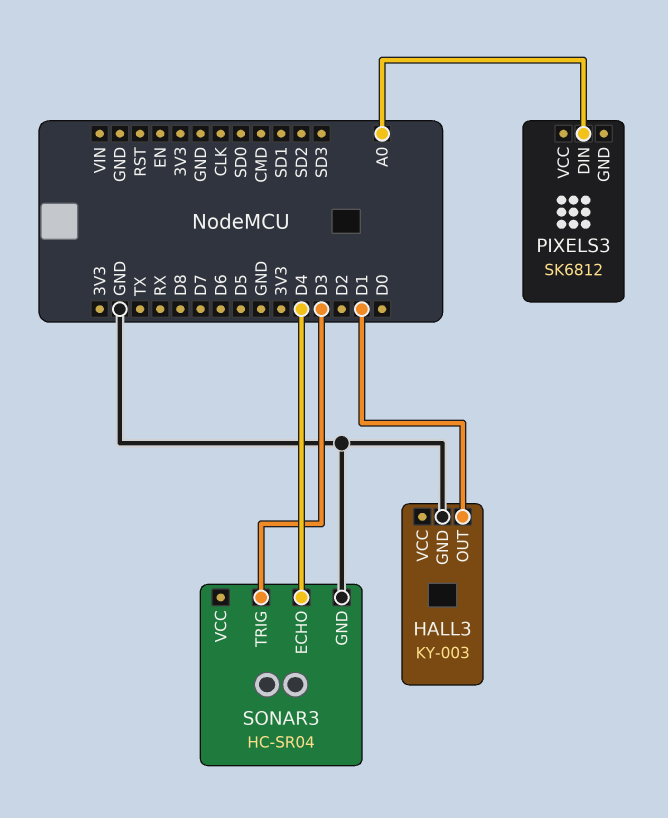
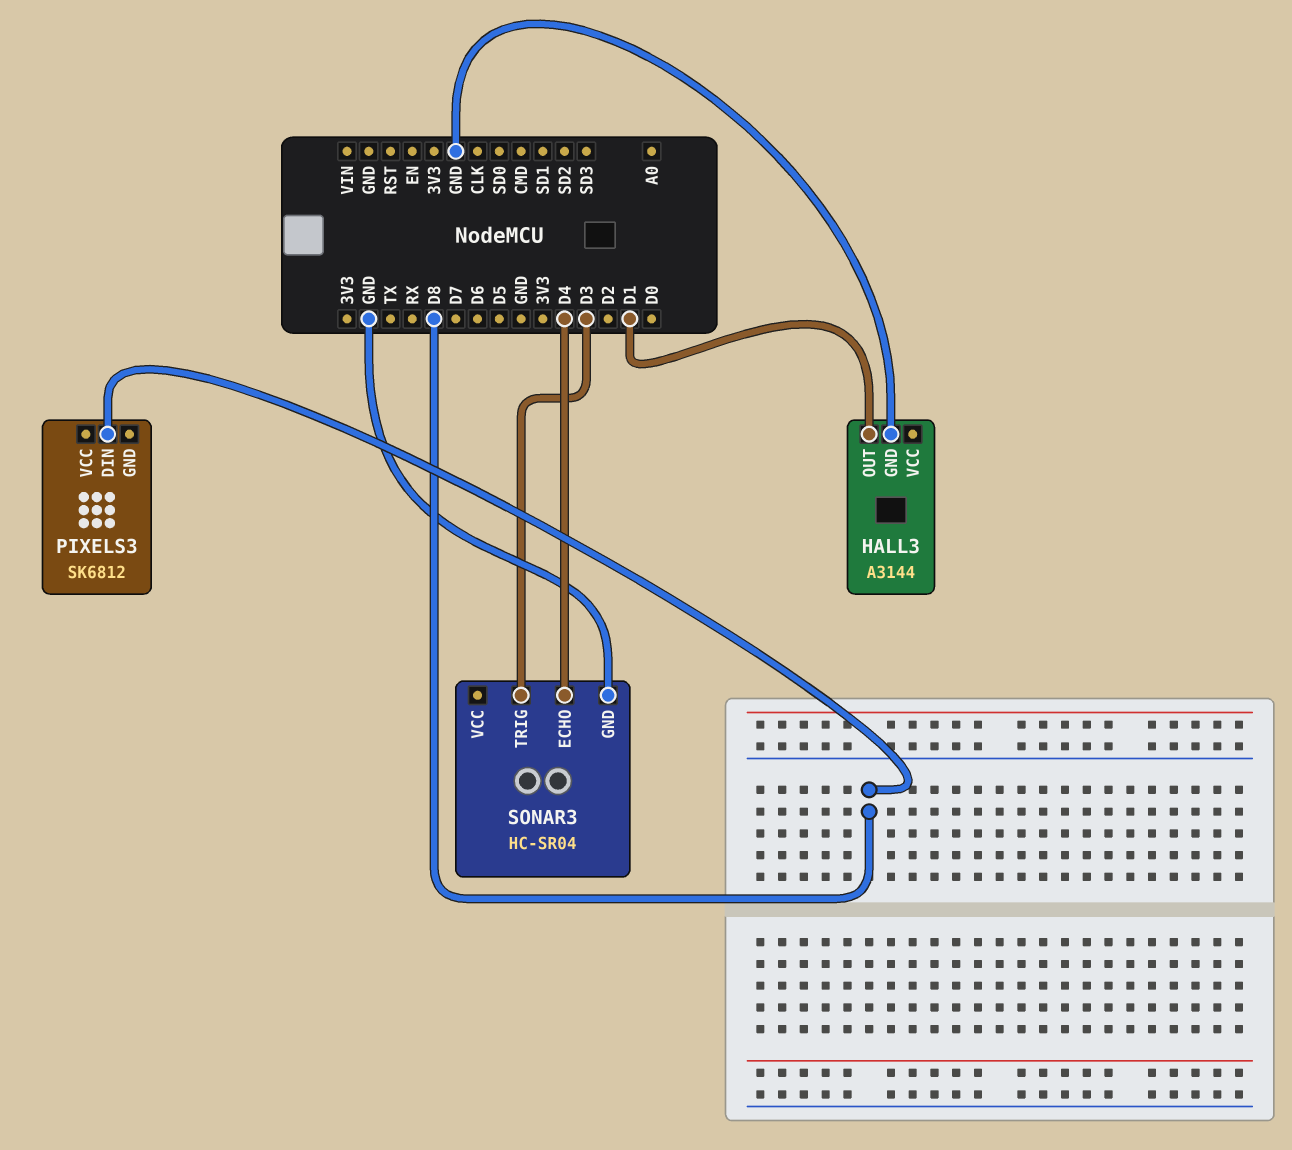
HALL3: KY-003 -> A3144
PIXELS3 pin DIN: A0 -> D8

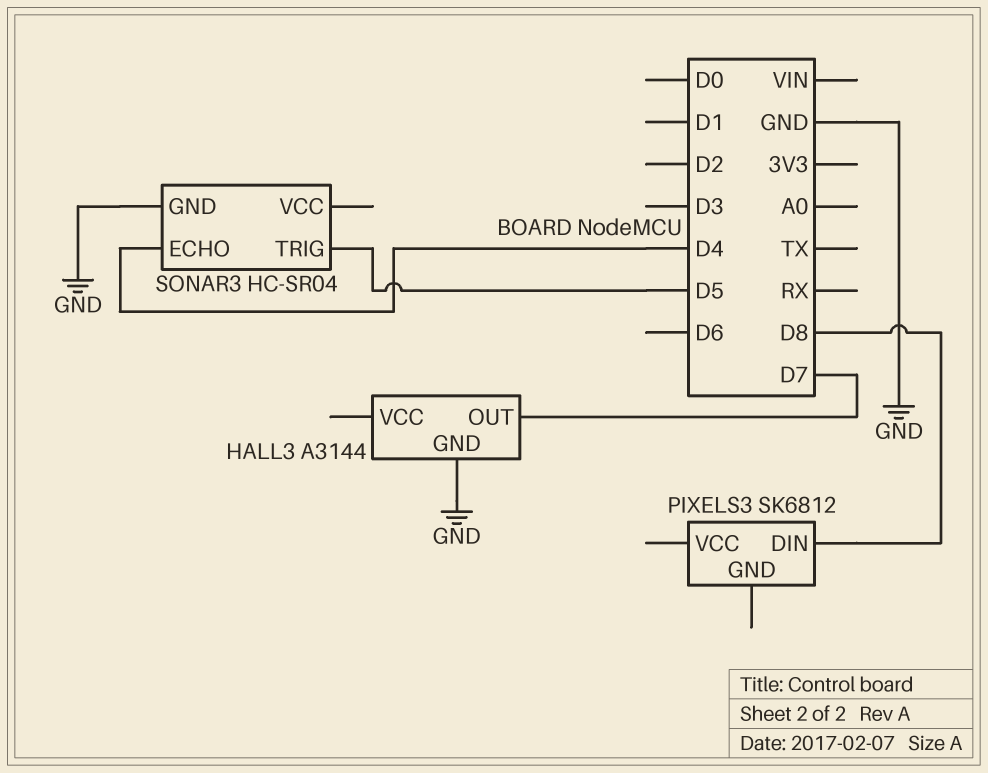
HALL3 pin OUT: D1 -> D7
SONAR3 pin TRIG: D3 -> D5

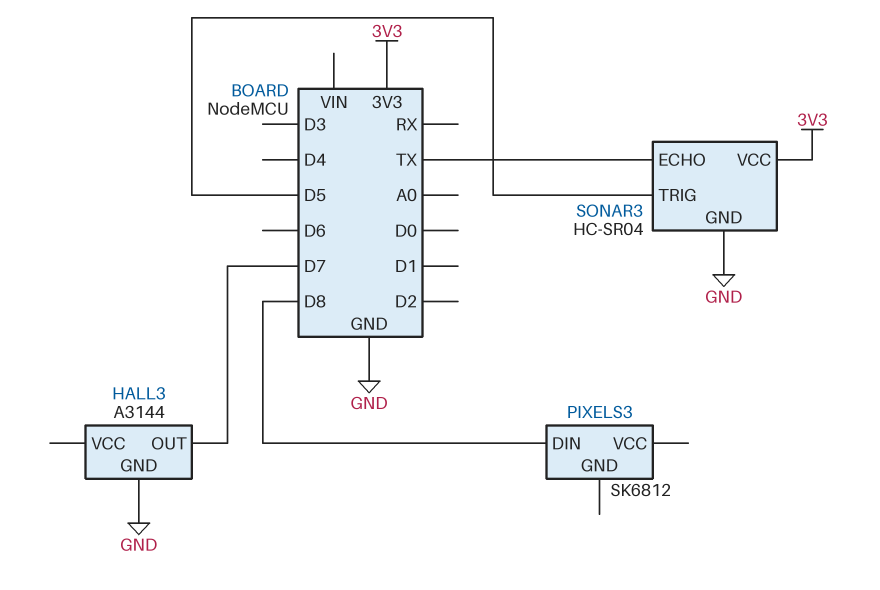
SONAR3 pin ECHO: D4 -> TX
SONAR3 pin VCC: none -> 3V3

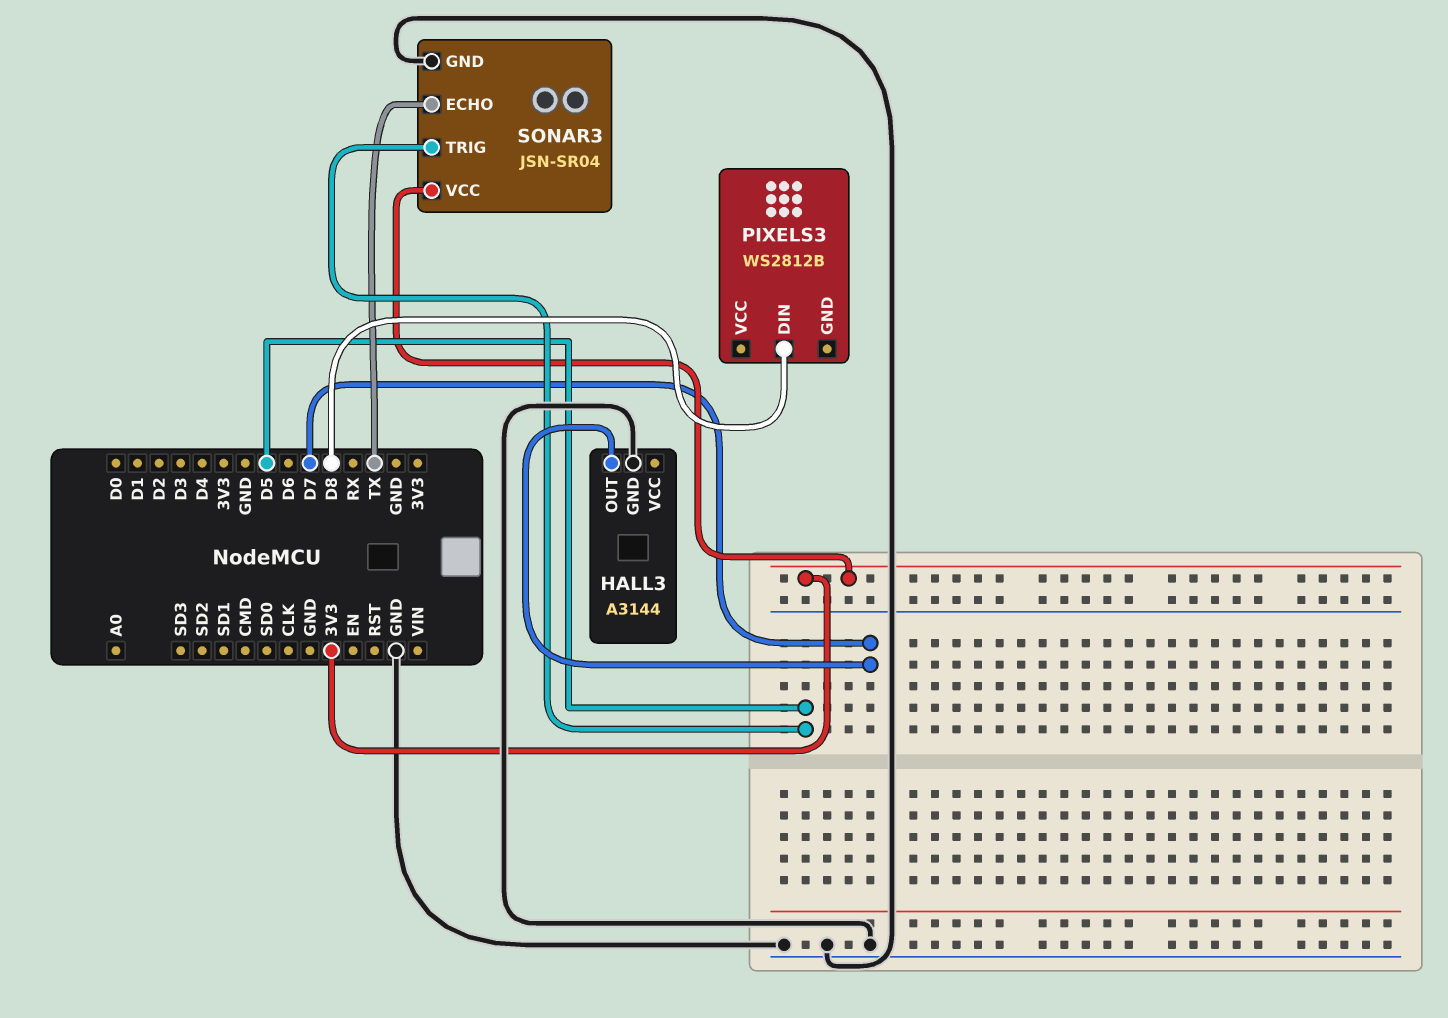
PIXELS3: SK6812 -> WS2812B
SONAR3: HC-SR04 -> JSN-SR04

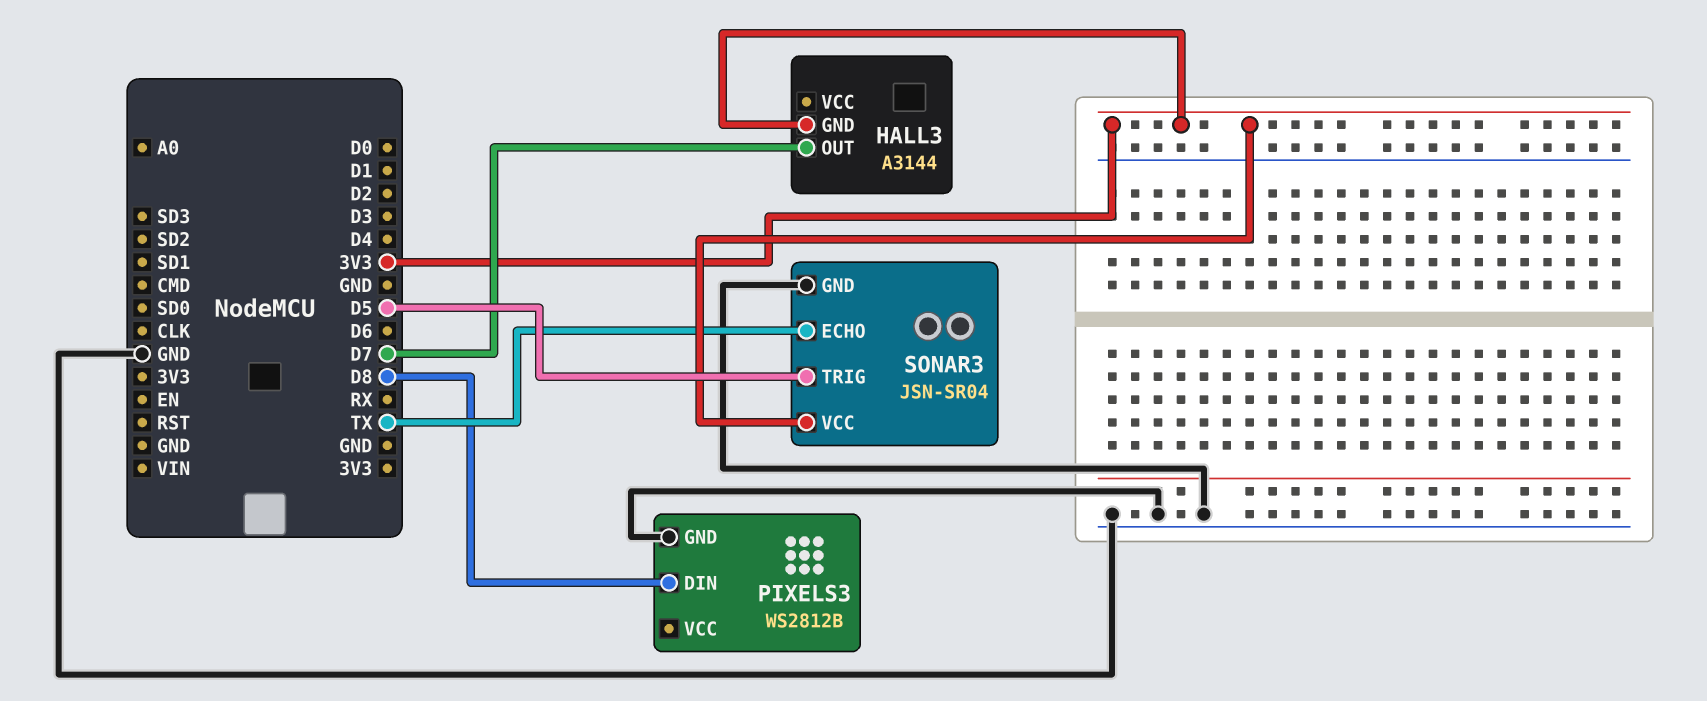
HALL3 pin GND: GND -> 3V3
PIXELS3 pin GND: none -> GND

